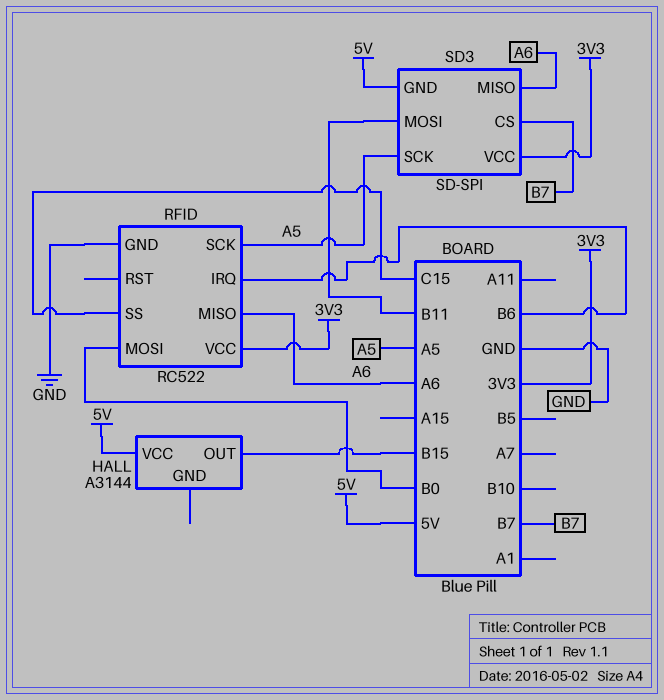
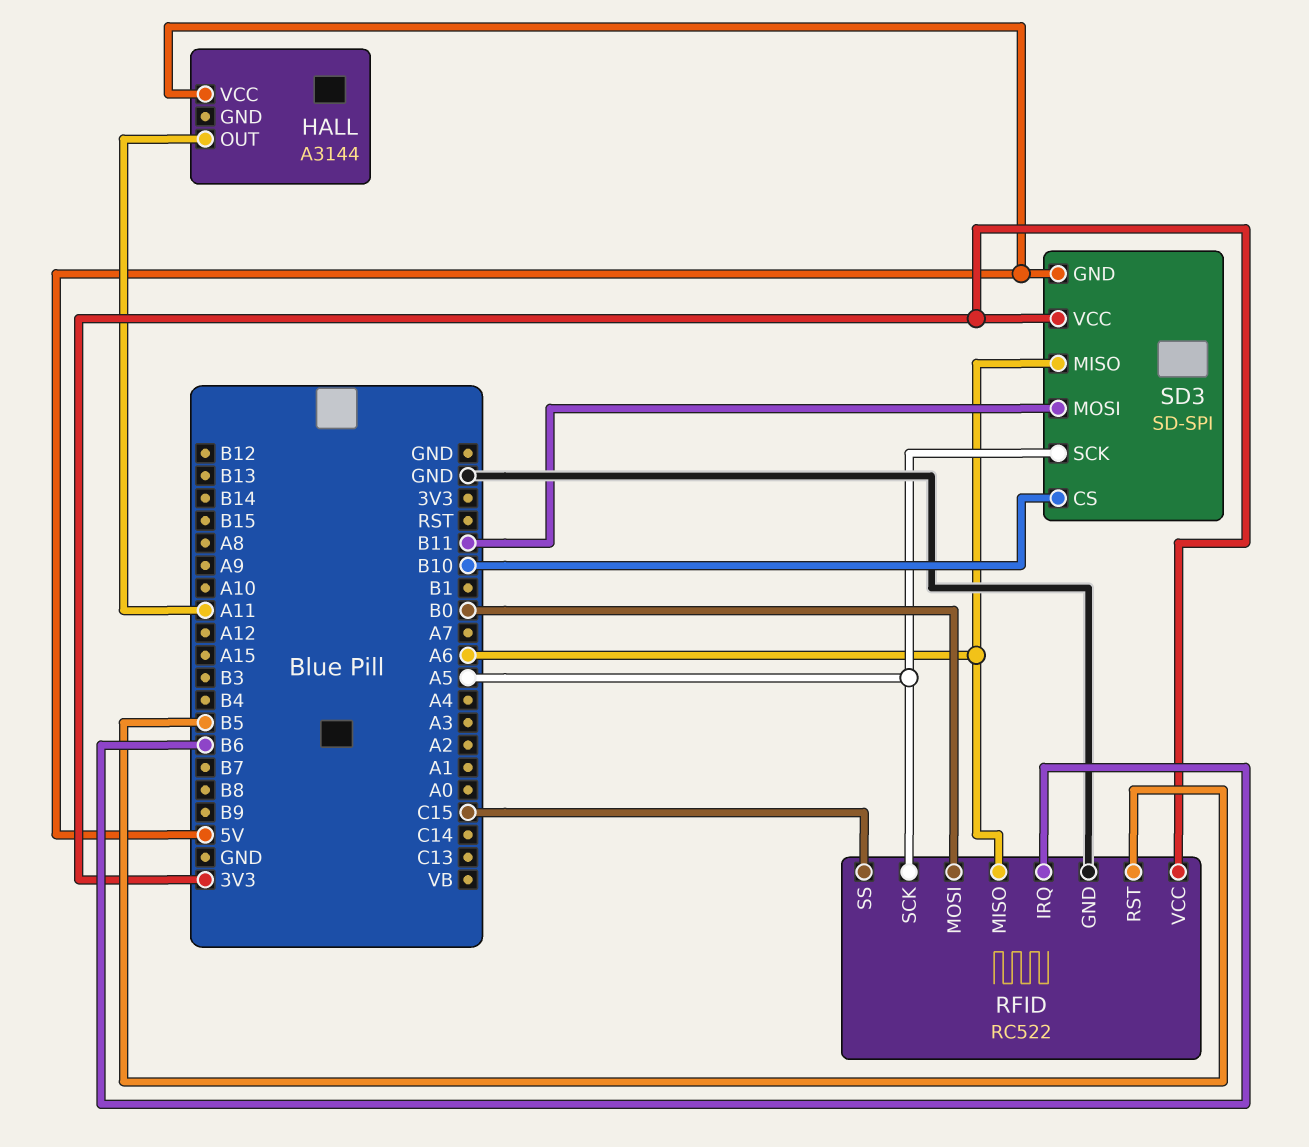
HALL pin OUT: B15 -> A11
RFID pin RST: none -> B5
SD3 pin CS: B7 -> B10

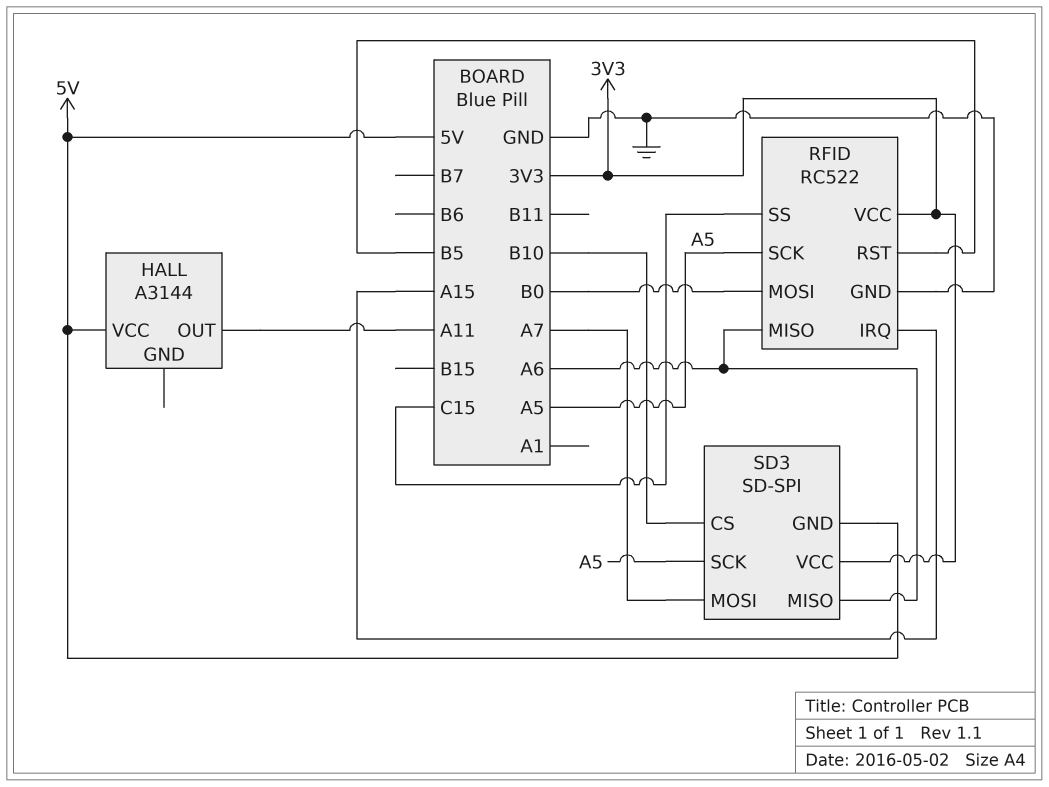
RFID pin IRQ: B6 -> A15
SD3 pin MOSI: B11 -> A7

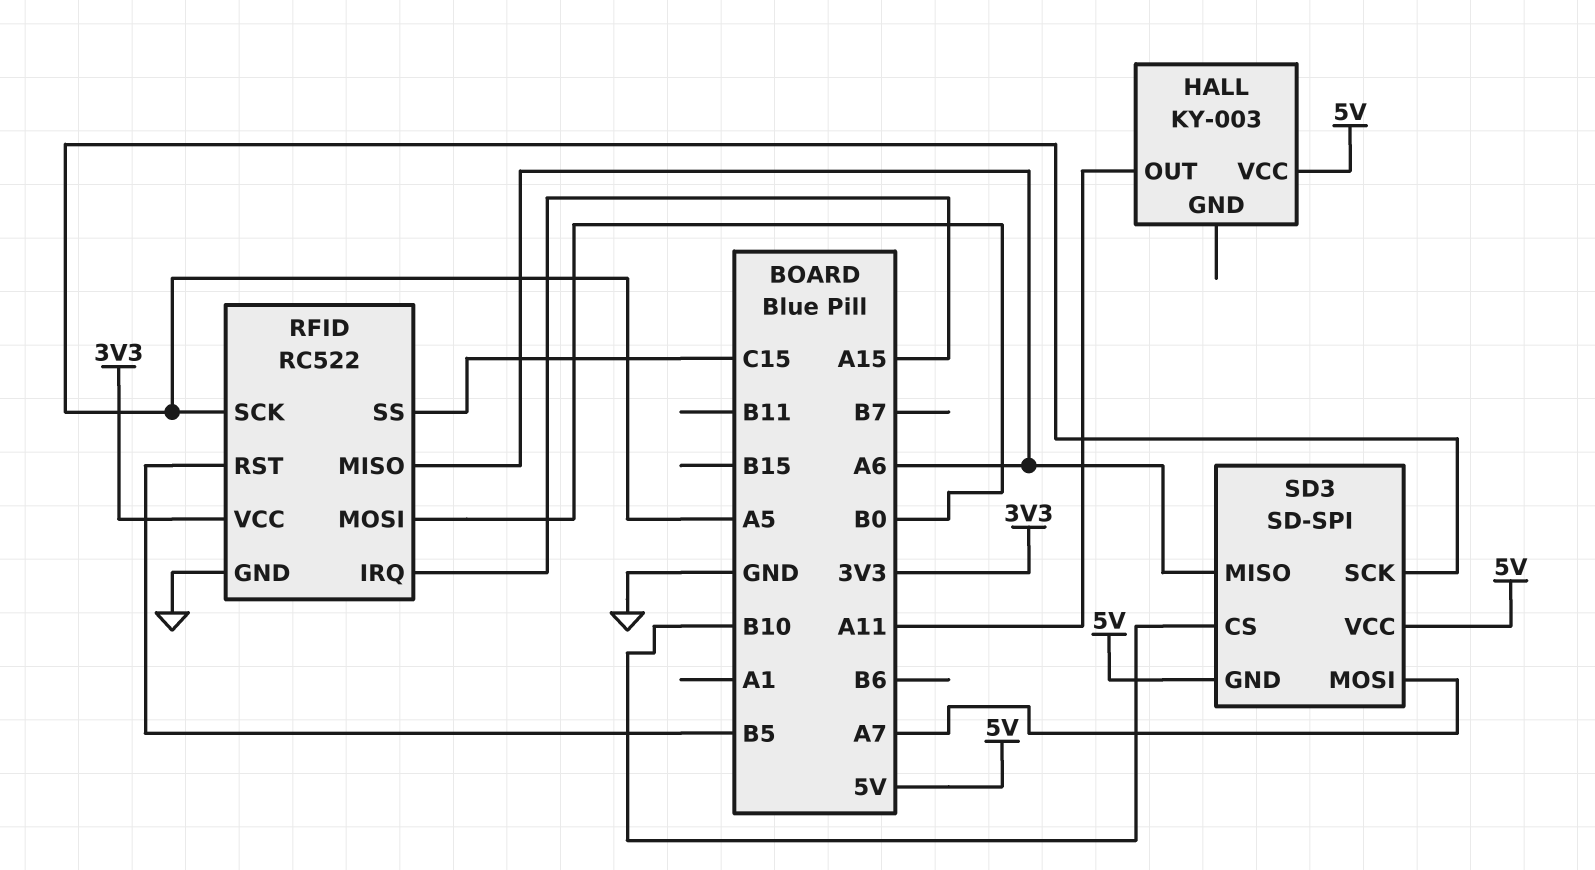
HALL: A3144 -> KY-003
SD3 pin VCC: 3V3 -> 5V

